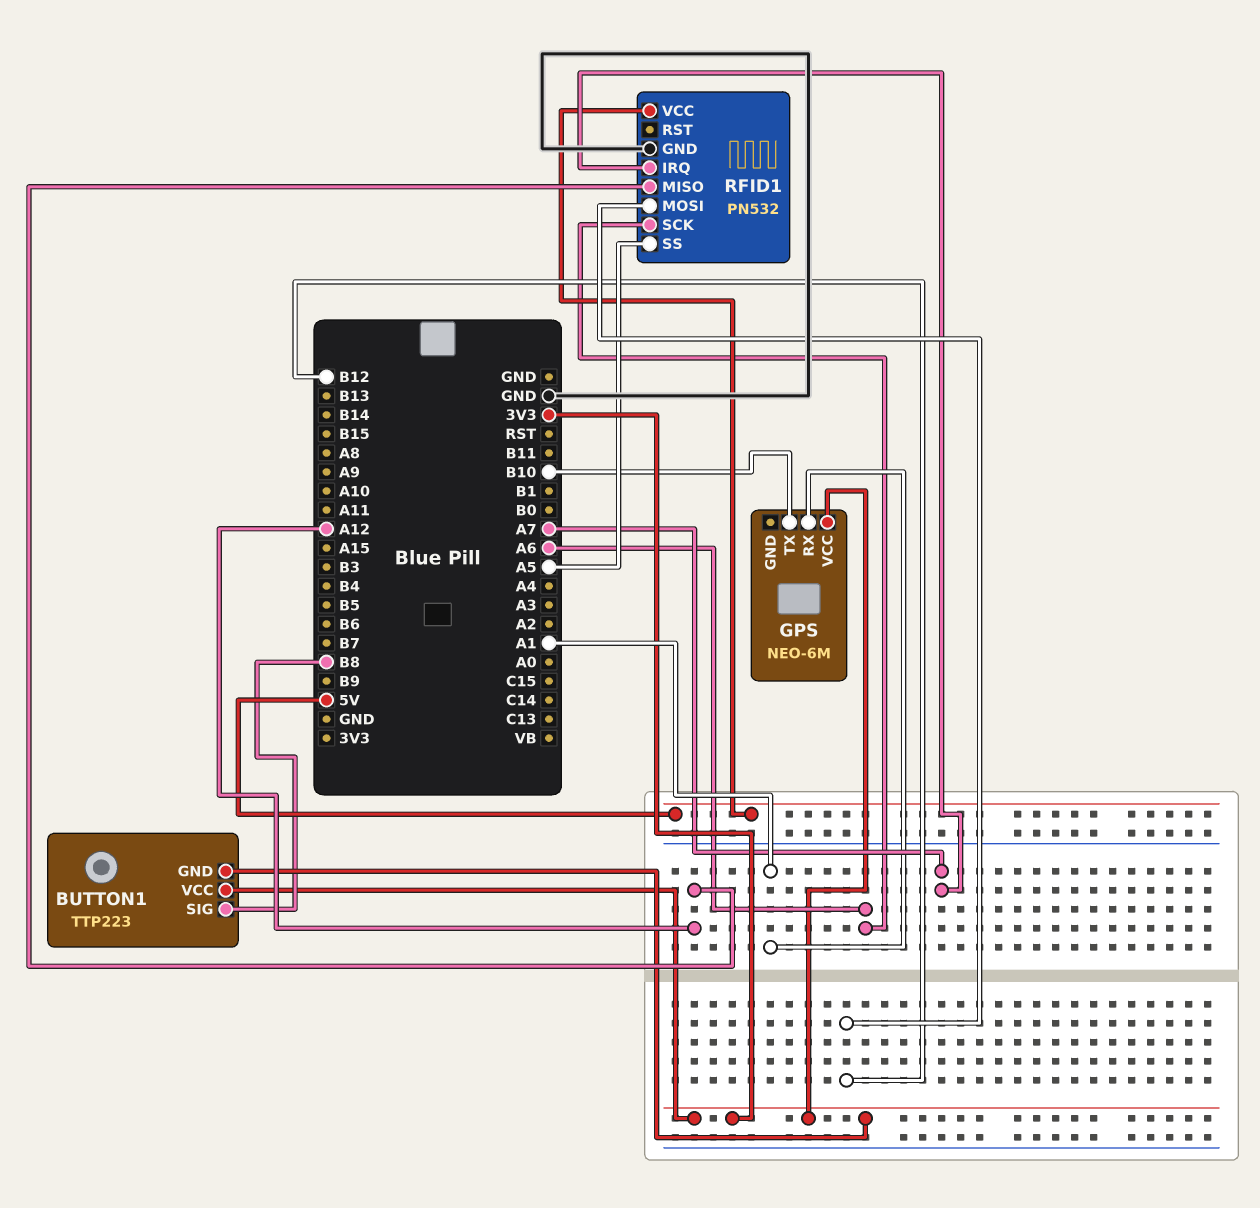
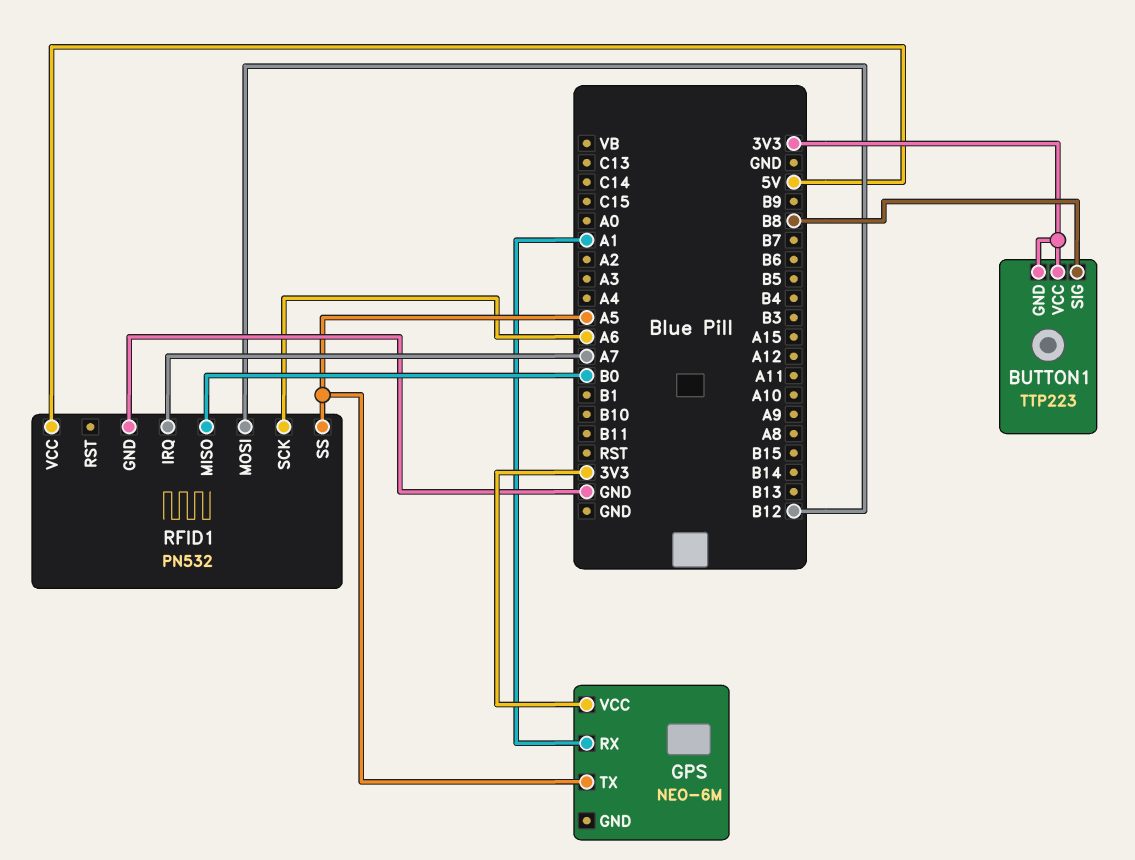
GPS pin TX: B10 -> A5
RFID1 pin MISO: A12 -> B0

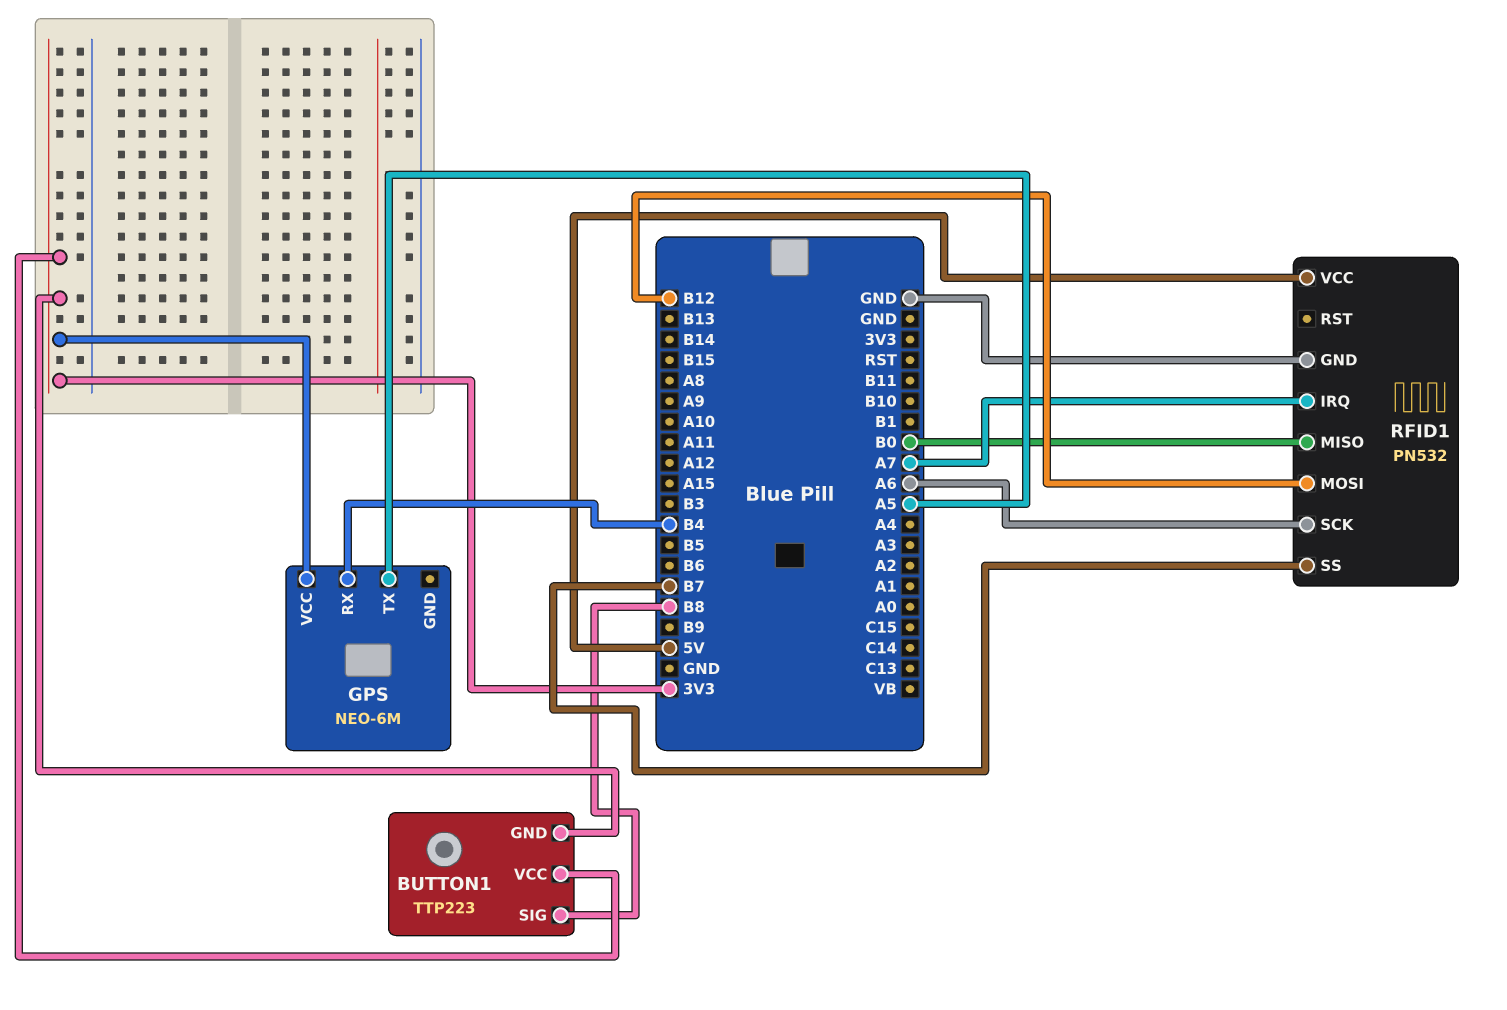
GPS pin RX: A1 -> B4
RFID1 pin SS: A5 -> B7

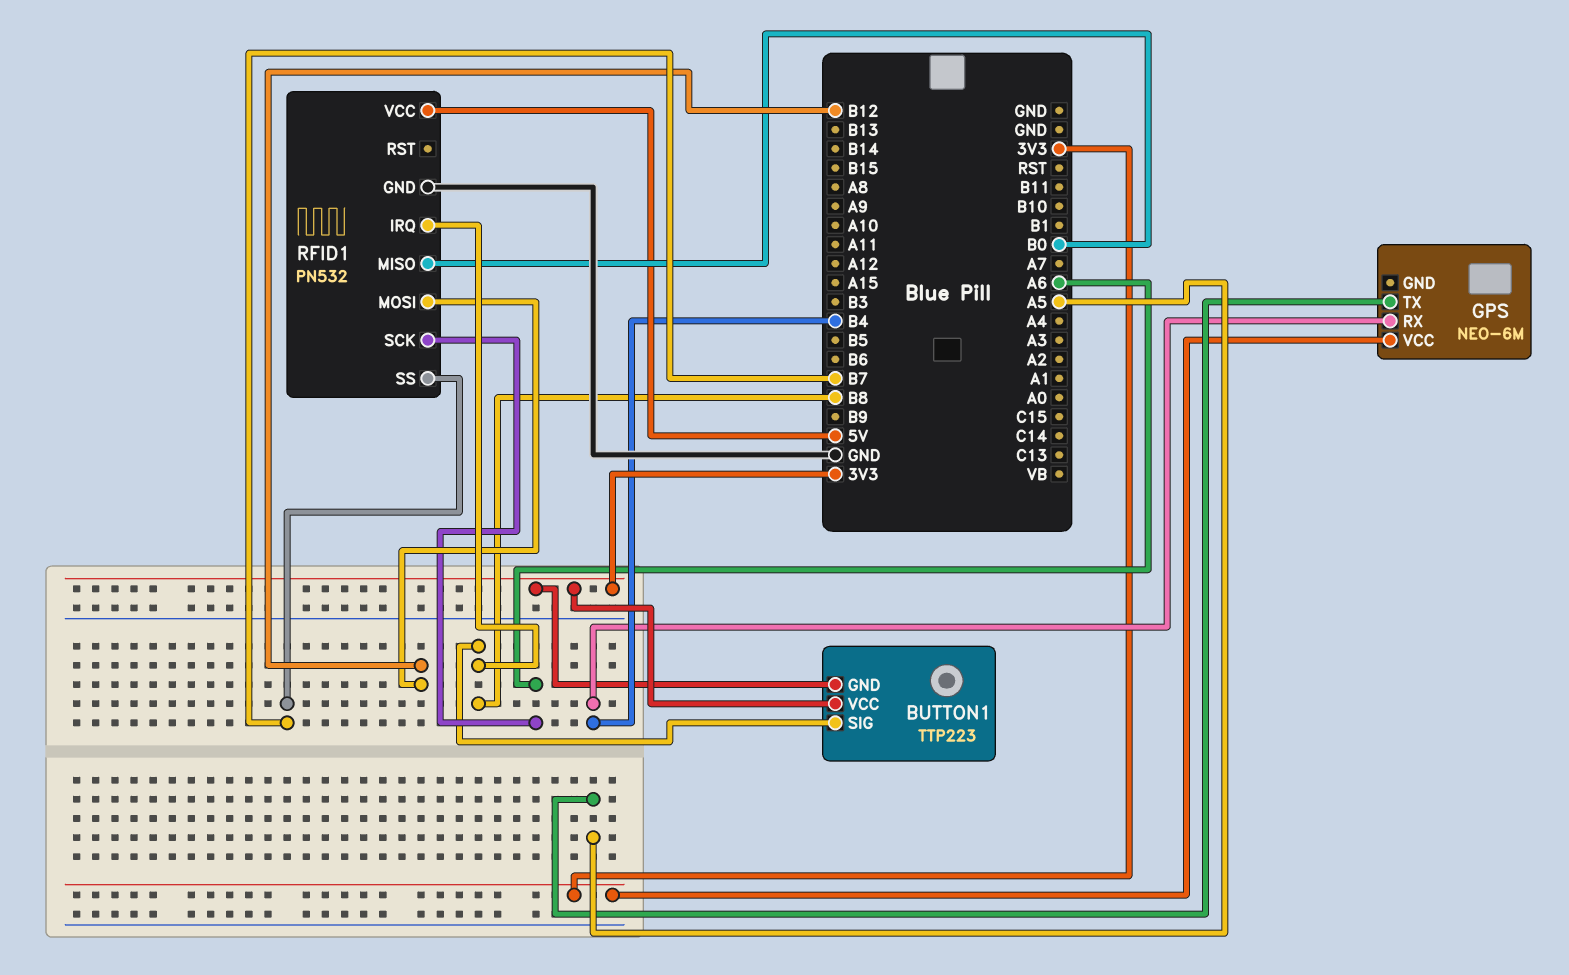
RFID1 pin IRQ: A7 -> B8

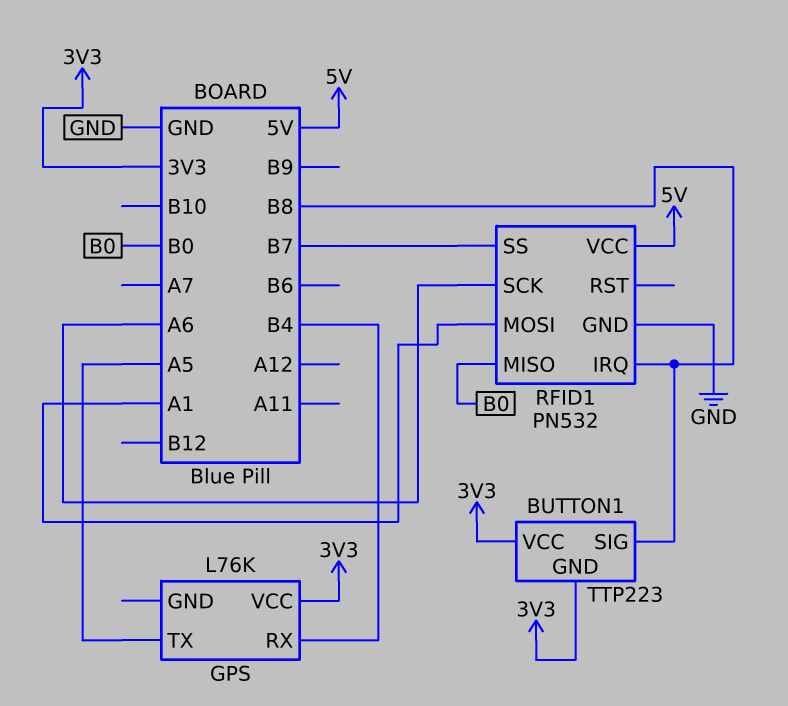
GPS: NEO-6M -> L76K
RFID1 pin MOSI: B12 -> A1

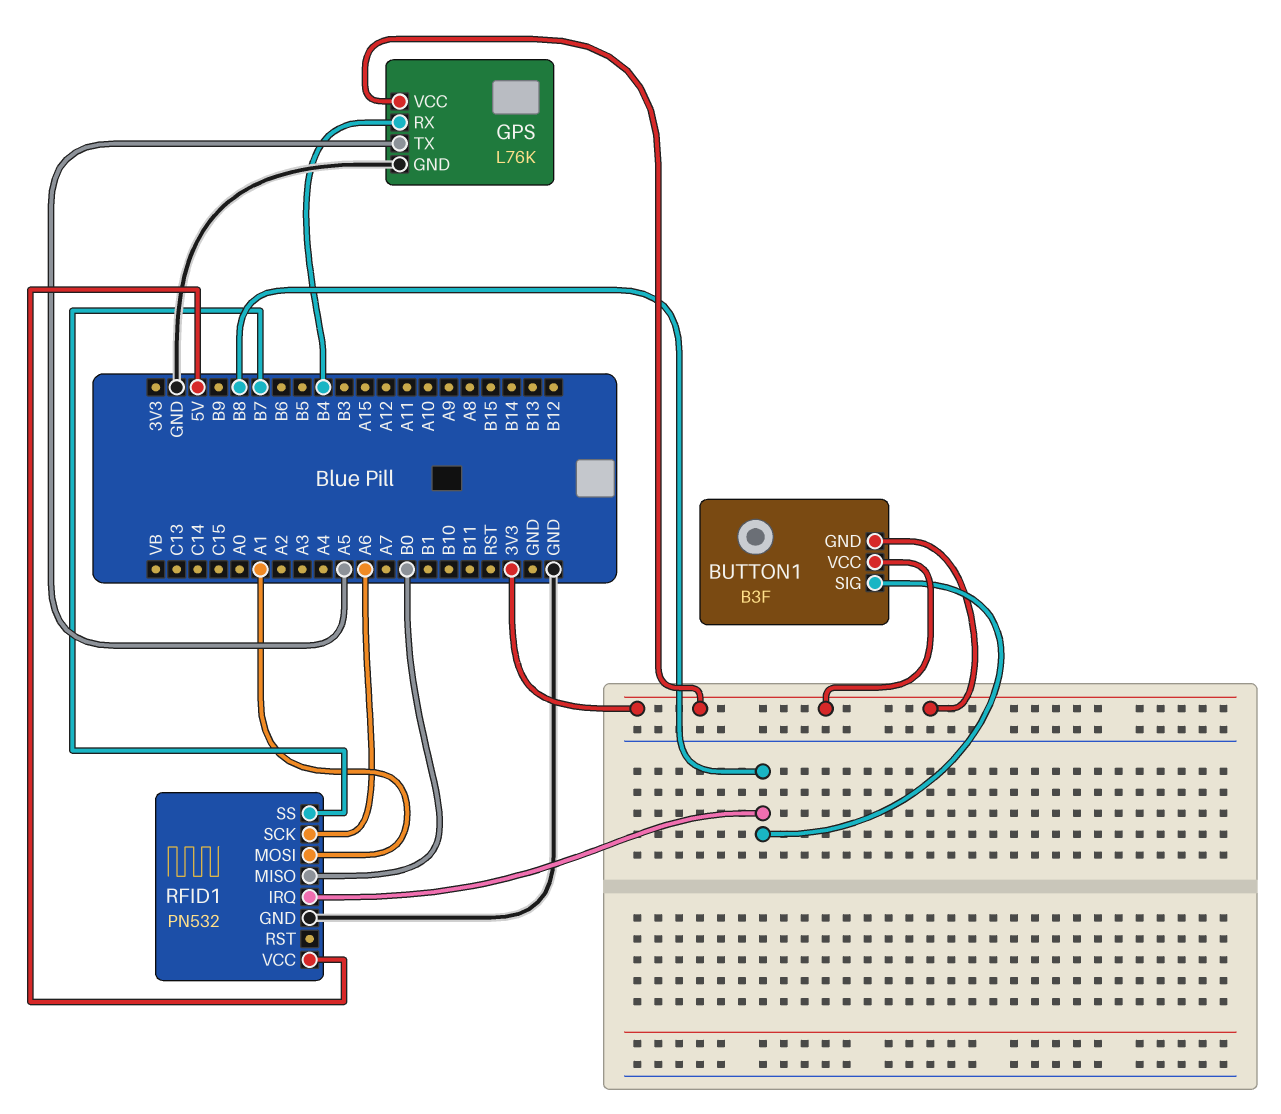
BUTTON1: TTP223 -> B3F
GPS pin GND: none -> GND

